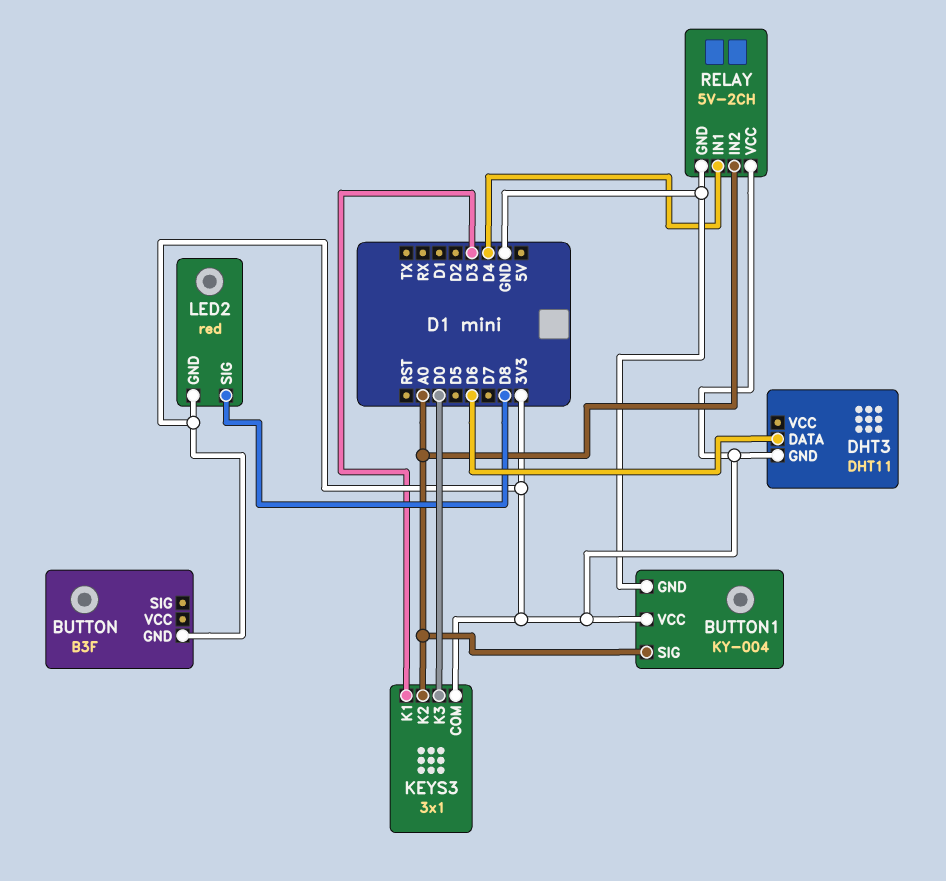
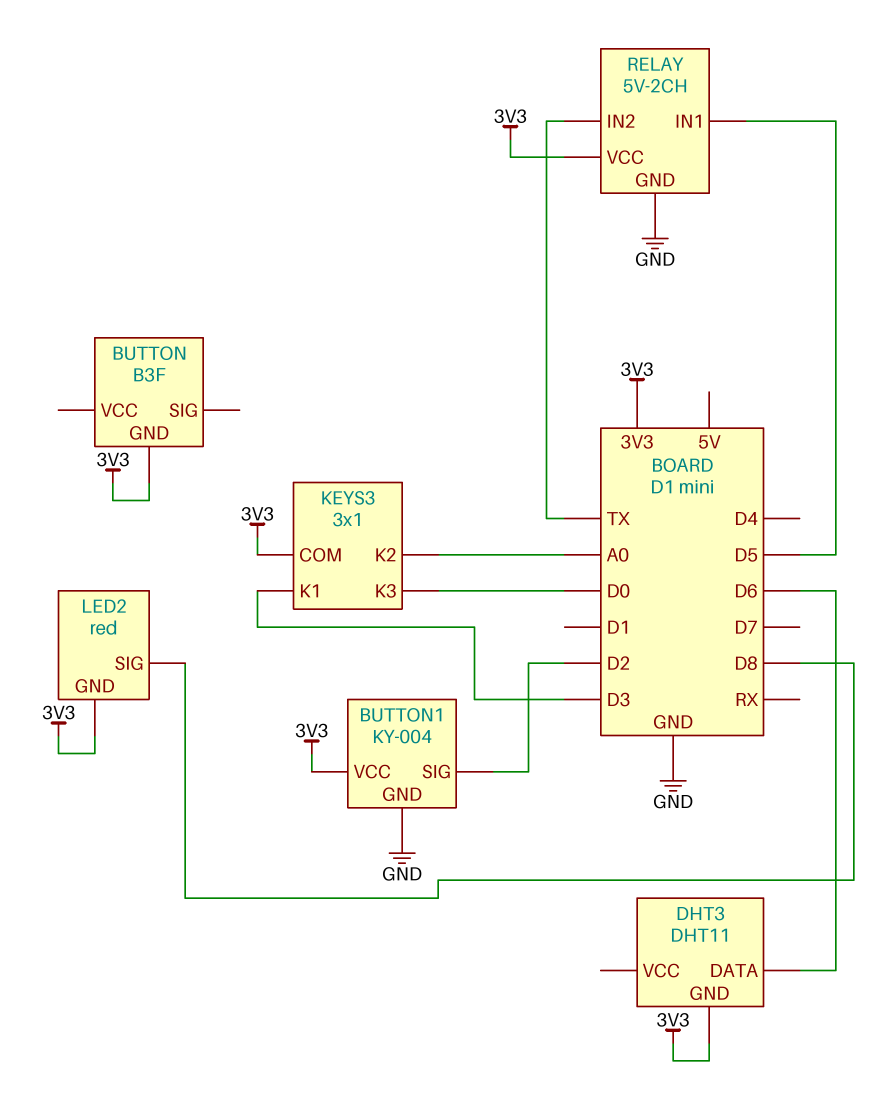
BUTTON1 pin SIG: A0 -> D2
RELAY pin IN1: D4 -> D5
RELAY pin IN2: A0 -> TX

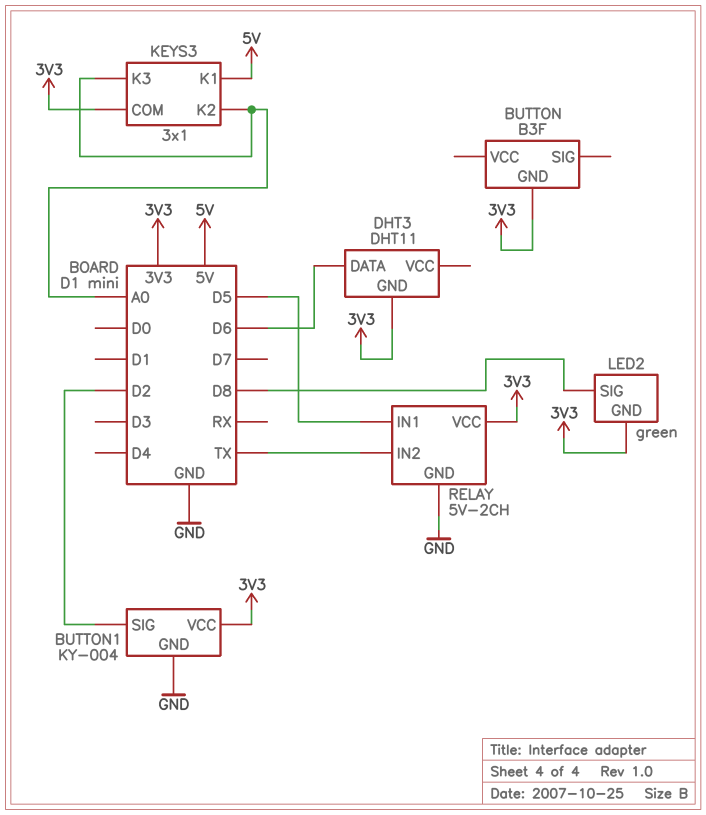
KEYS3 pin K1: D3 -> 5V
KEYS3 pin K3: D0 -> A0
LED2: red -> green

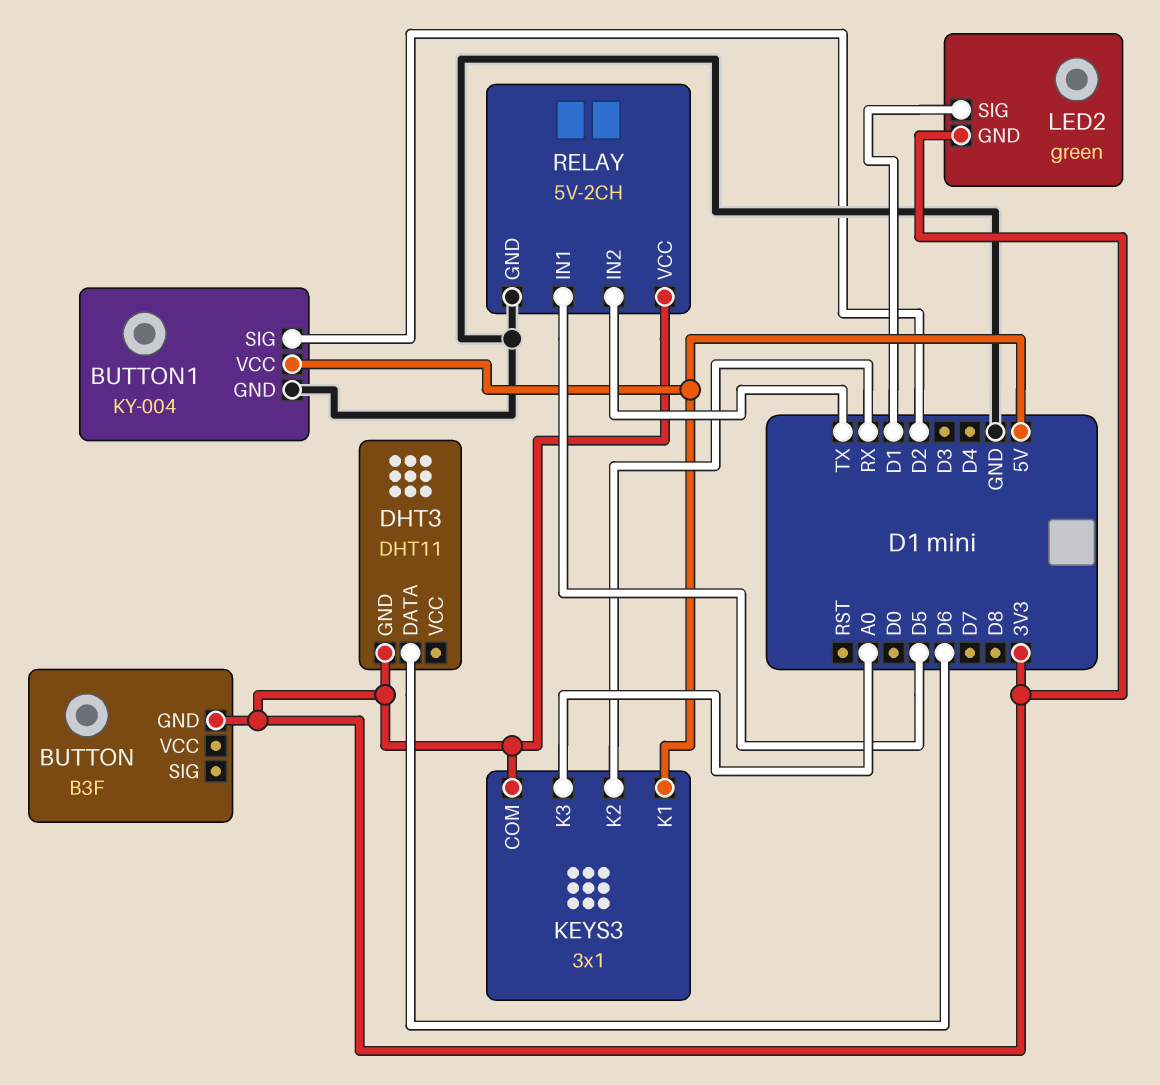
BUTTON1 pin VCC: 3V3 -> 5V
KEYS3 pin K2: A0 -> RX
LED2 pin SIG: D8 -> D1

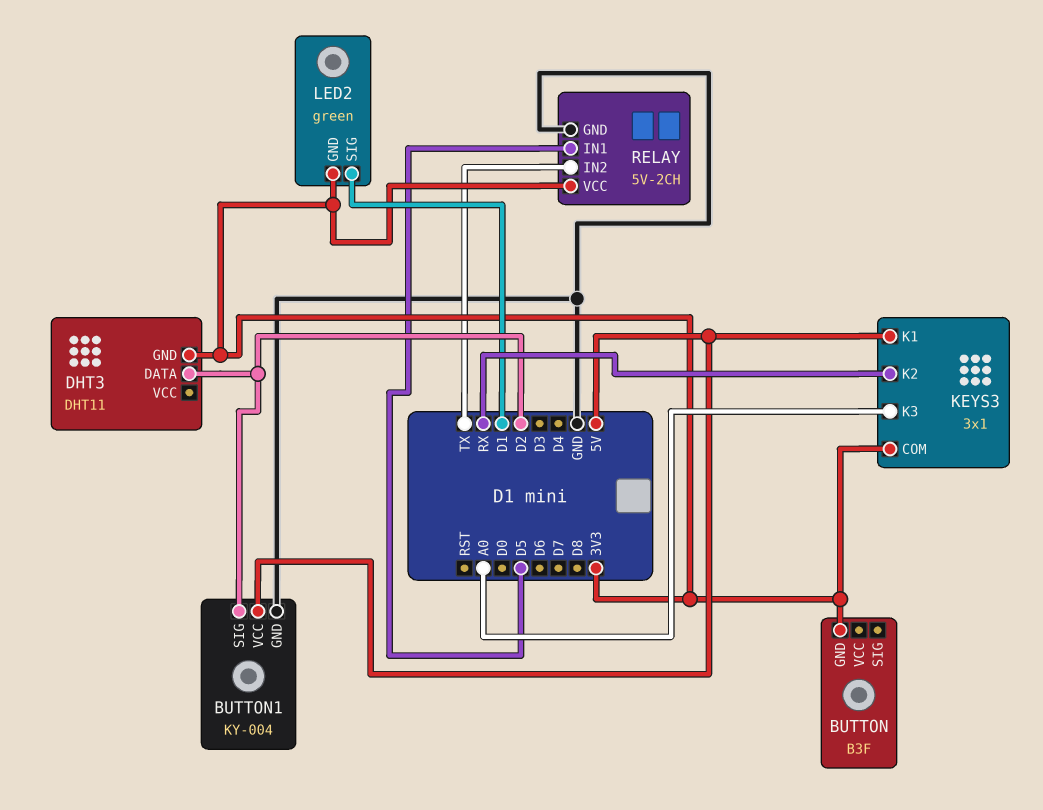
DHT3 pin DATA: D6 -> D2

